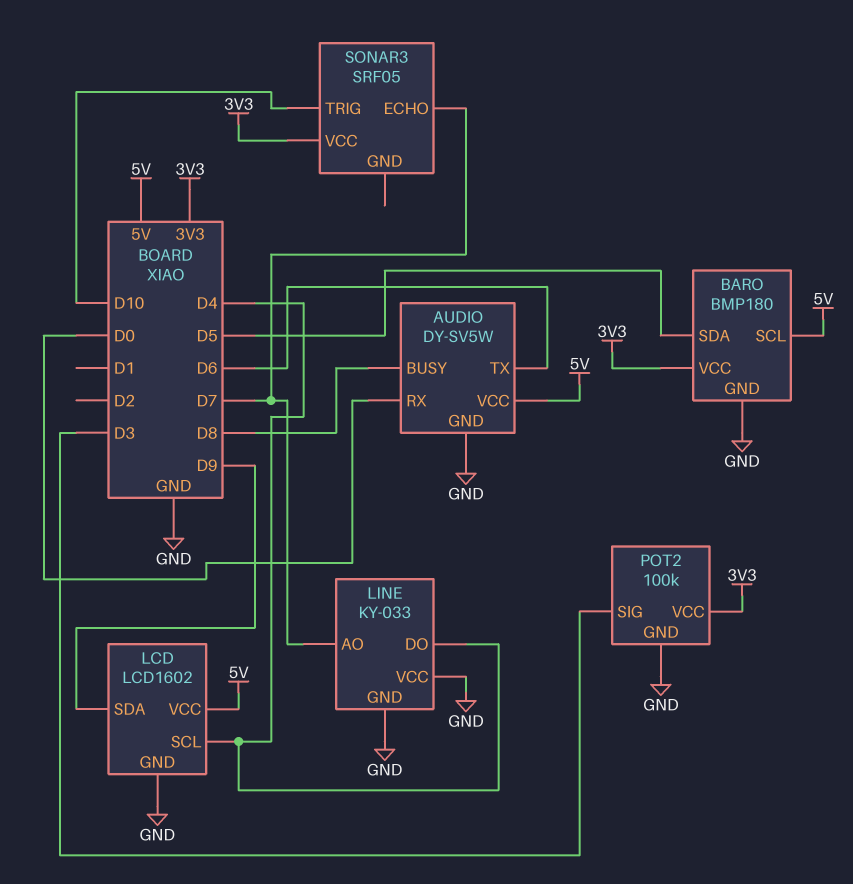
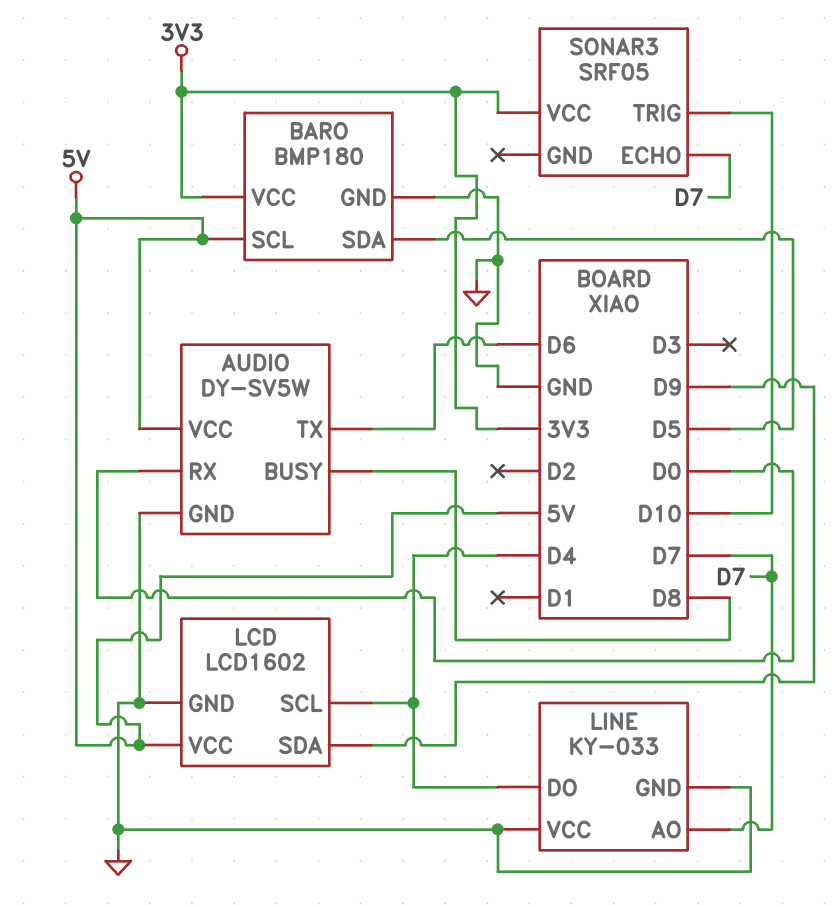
POT2: 100k -> none
POT2 pin GND: GND -> none
POT2 pin SIG: D3 -> none
POT2 pin VCC: 3V3 -> none

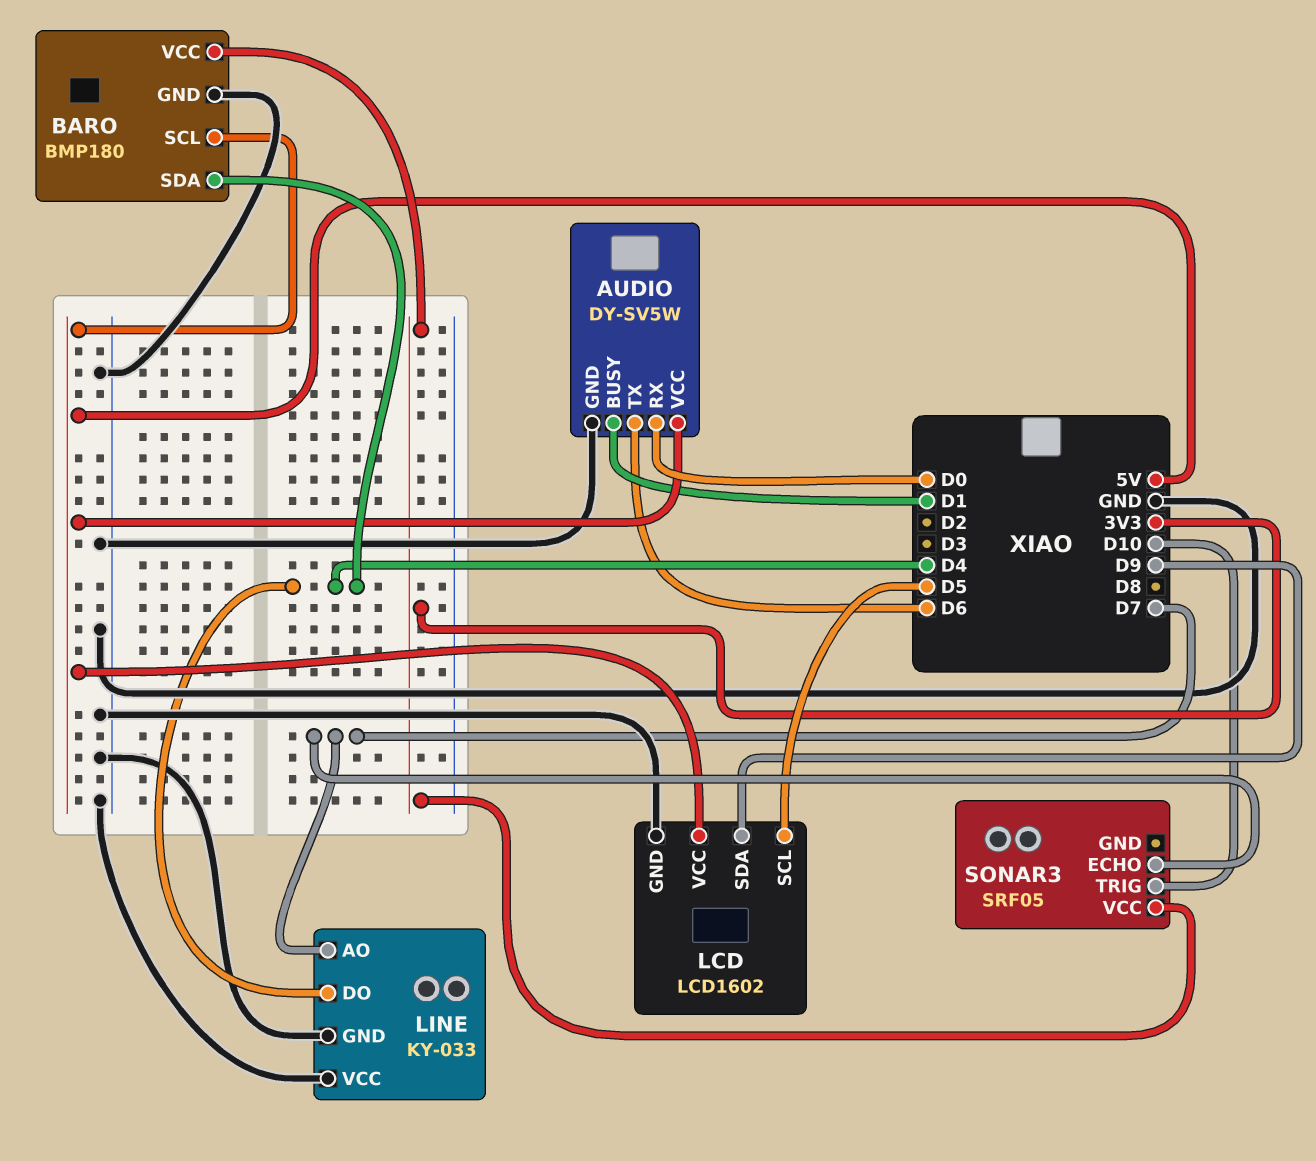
AUDIO pin BUSY: D8 -> D1
BARO pin SDA: D5 -> D4
LCD pin SCL: D4 -> D5

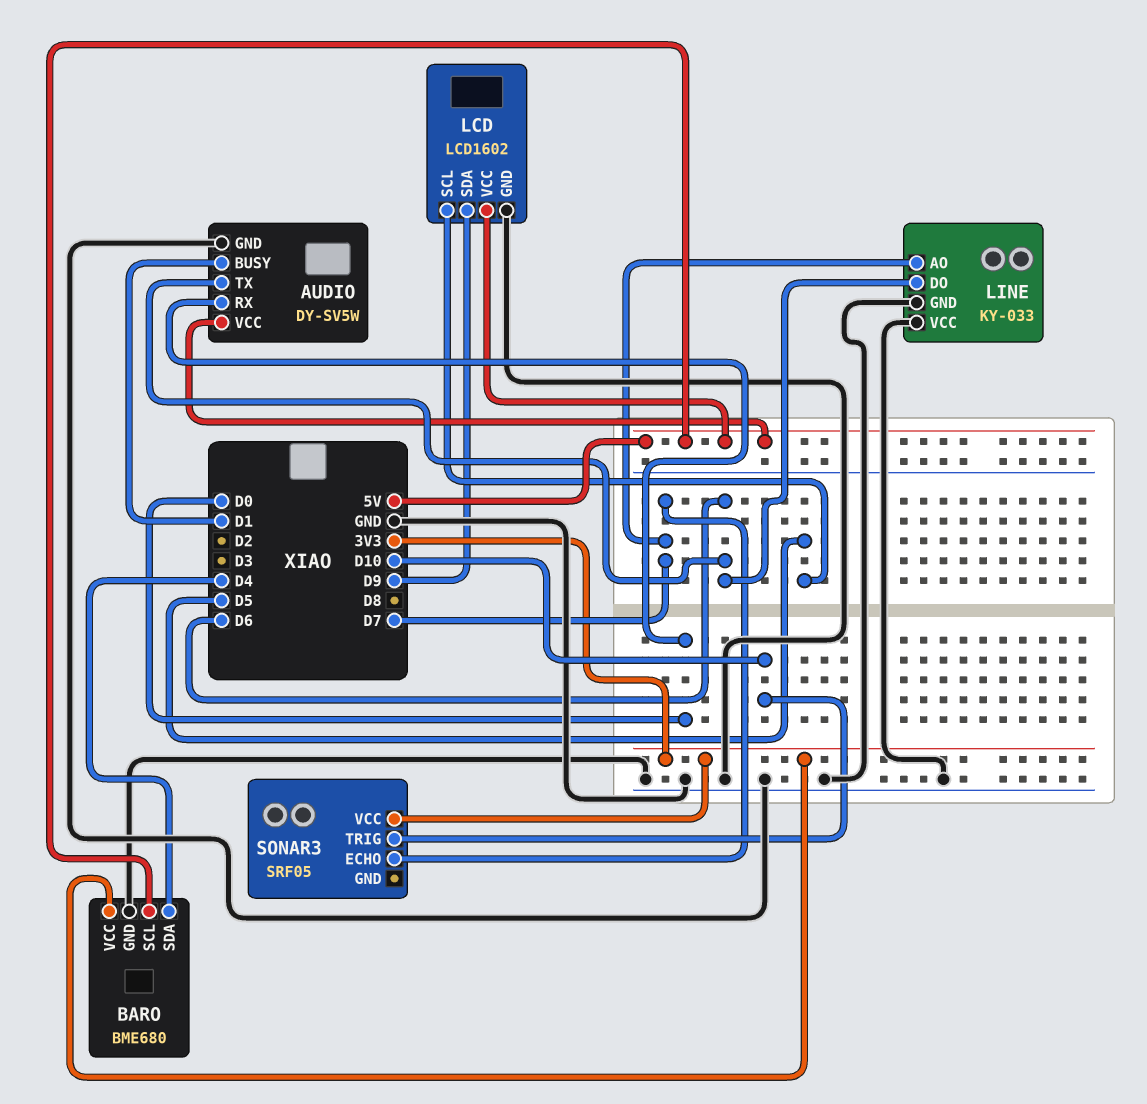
BARO: BMP180 -> BME680
LINE pin DO: D4 -> D6

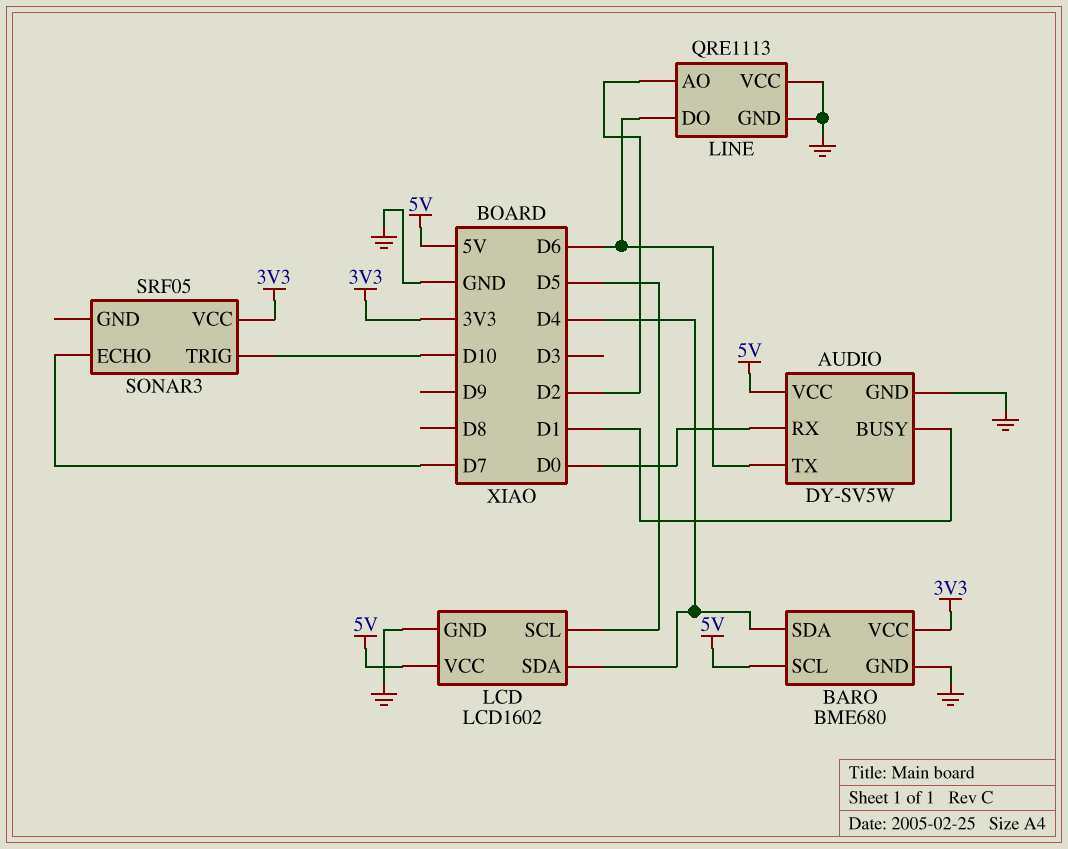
LCD pin SDA: D9 -> D4
LINE: KY-033 -> QRE1113
LINE pin AO: D7 -> D2

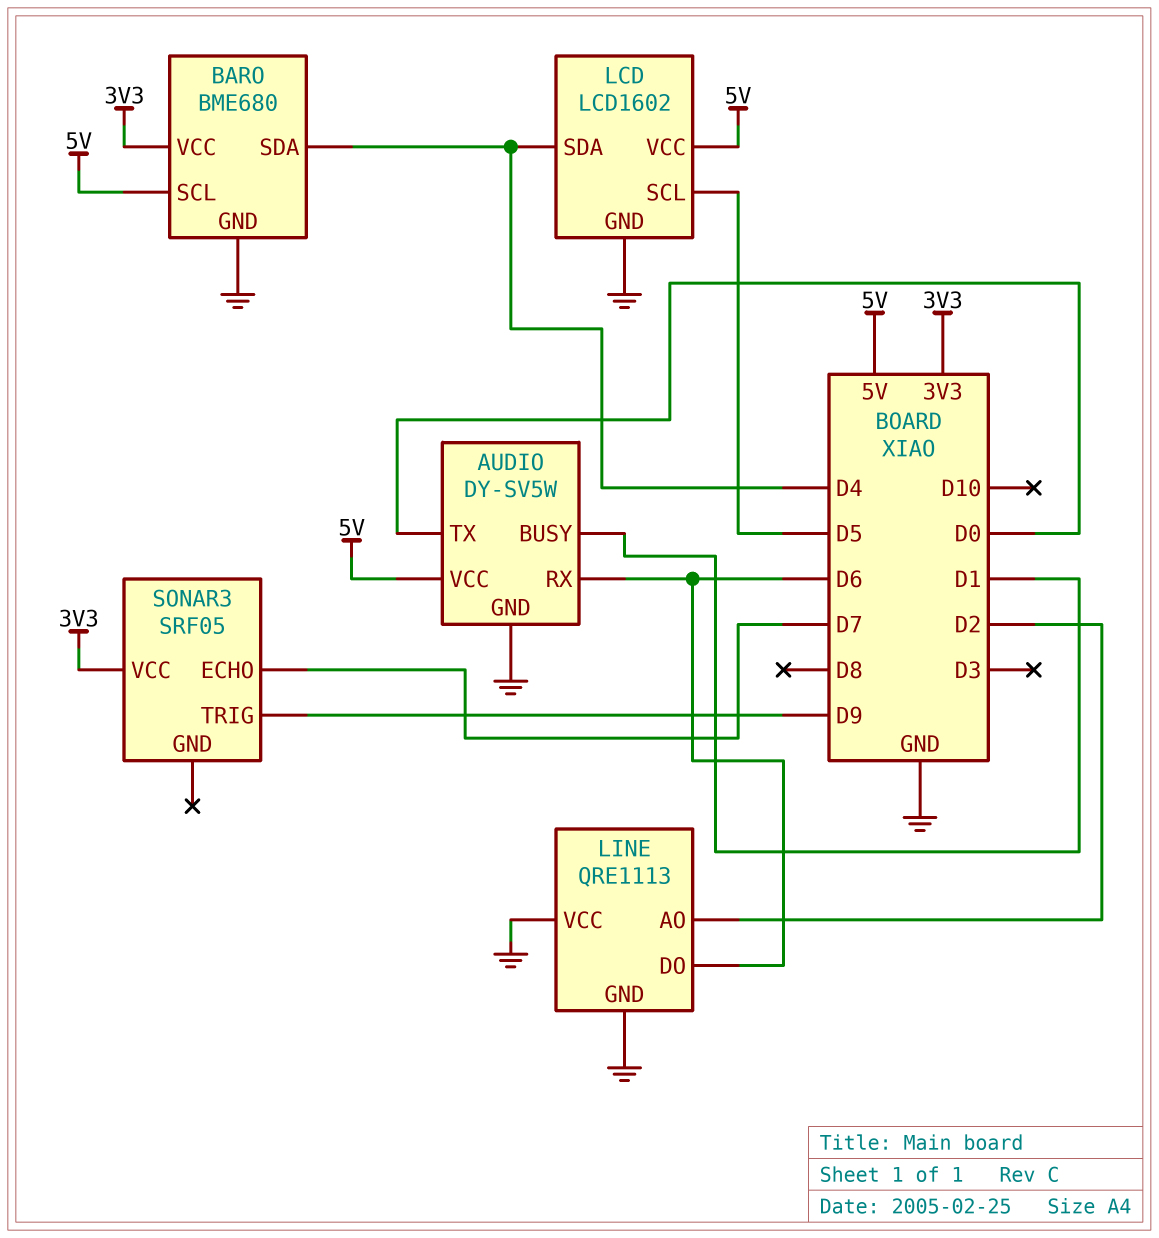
AUDIO pin RX: D0 -> D6
AUDIO pin TX: D6 -> D0
SONAR3 pin TRIG: D10 -> D9

